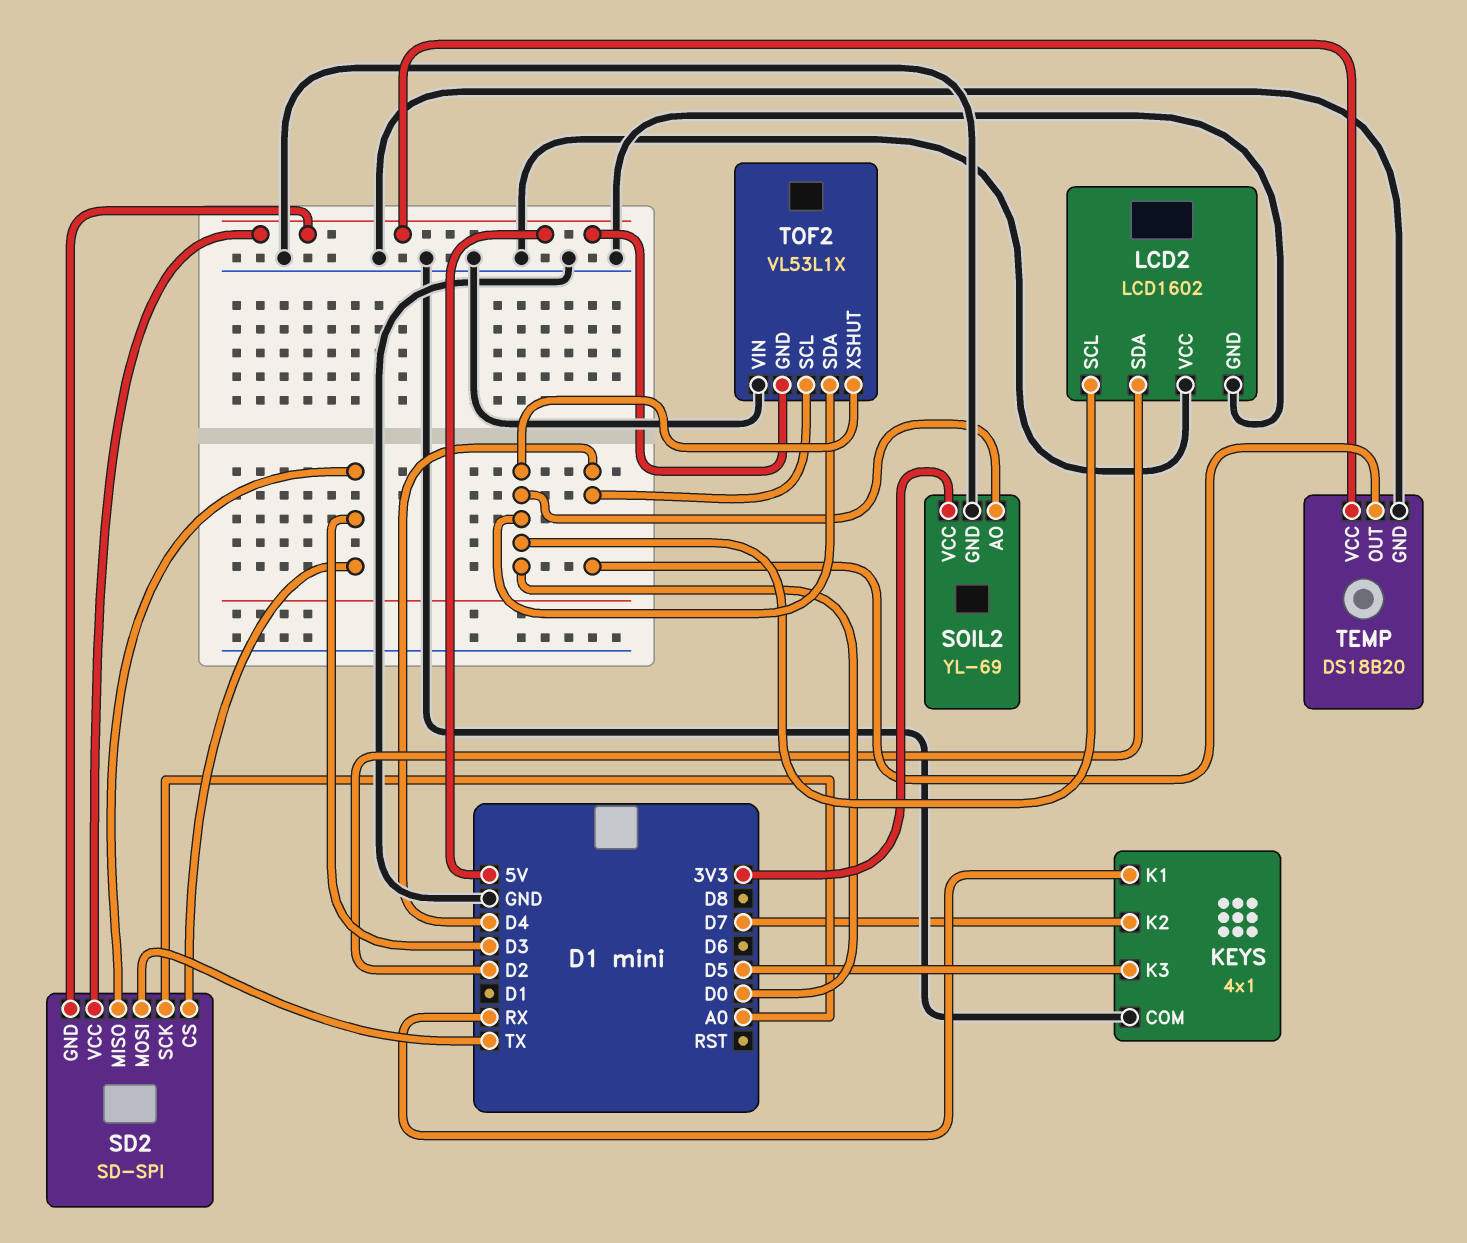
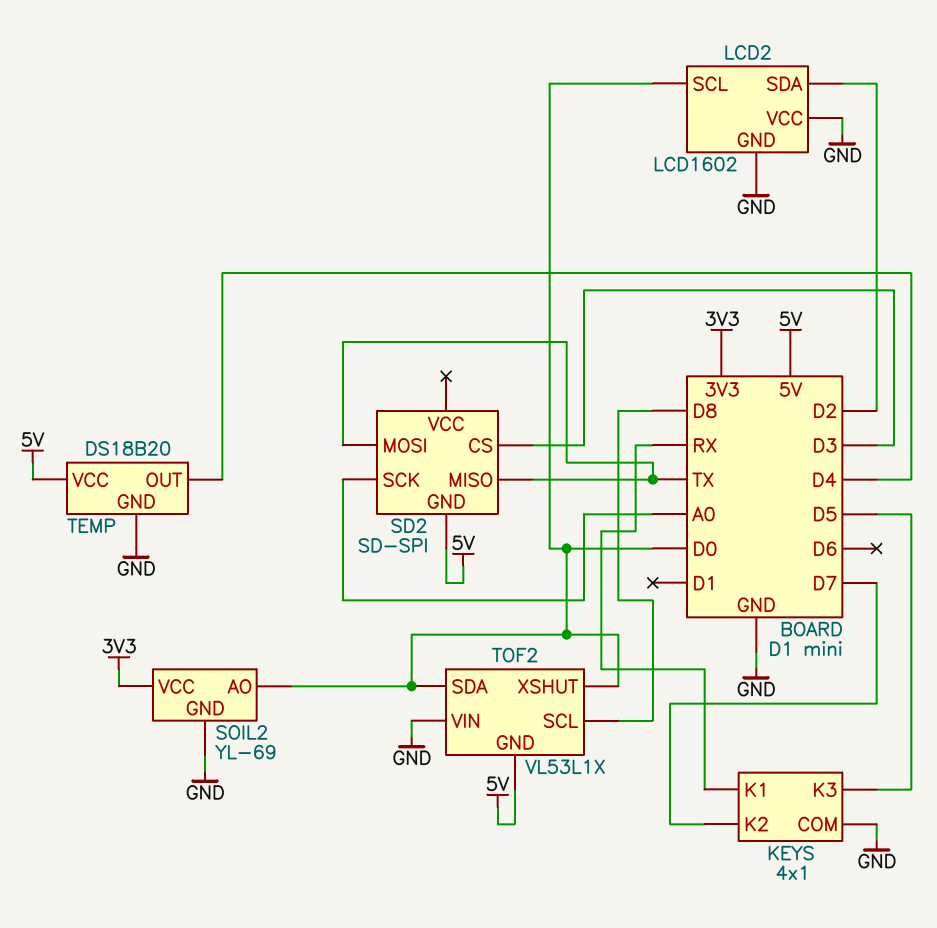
SD2 pin MISO: D3 -> TX
SD2 pin VCC: 5V -> none
TOF2 pin SCL: D4 -> D8

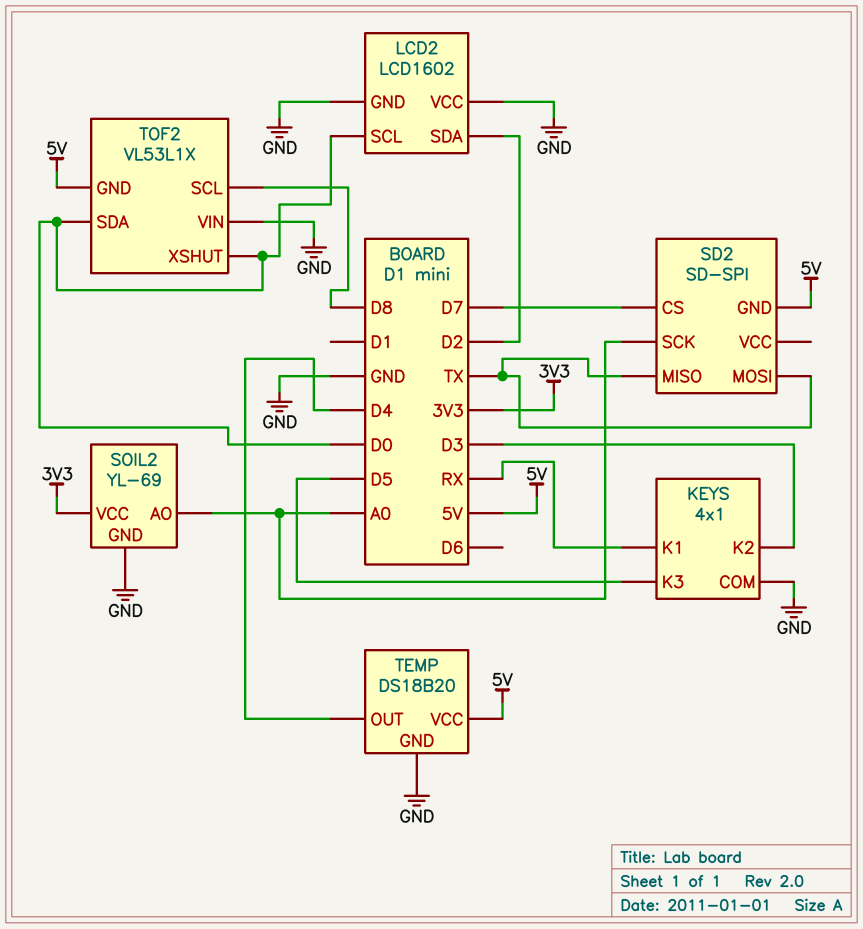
KEYS pin K2: D7 -> D3
SD2 pin CS: D3 -> D7
SOIL2 pin AO: D0 -> A0

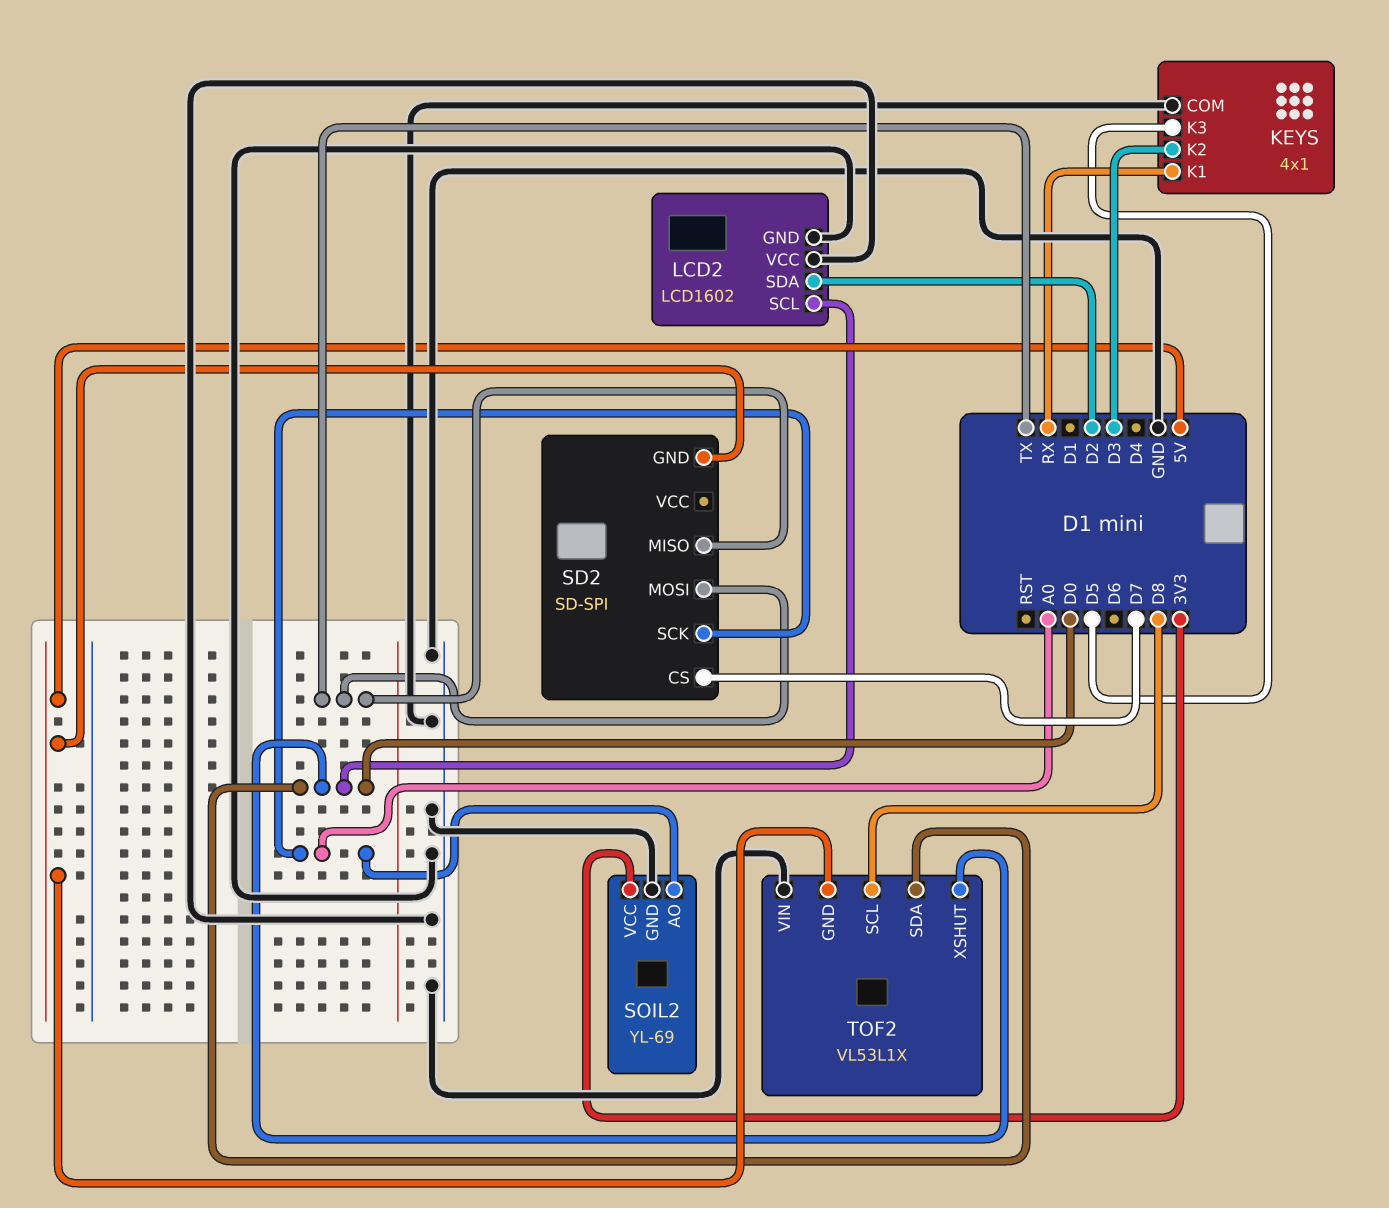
TEMP: DS18B20 -> none
TEMP pin GND: GND -> none
TEMP pin OUT: D4 -> none
TEMP pin VCC: 5V -> none

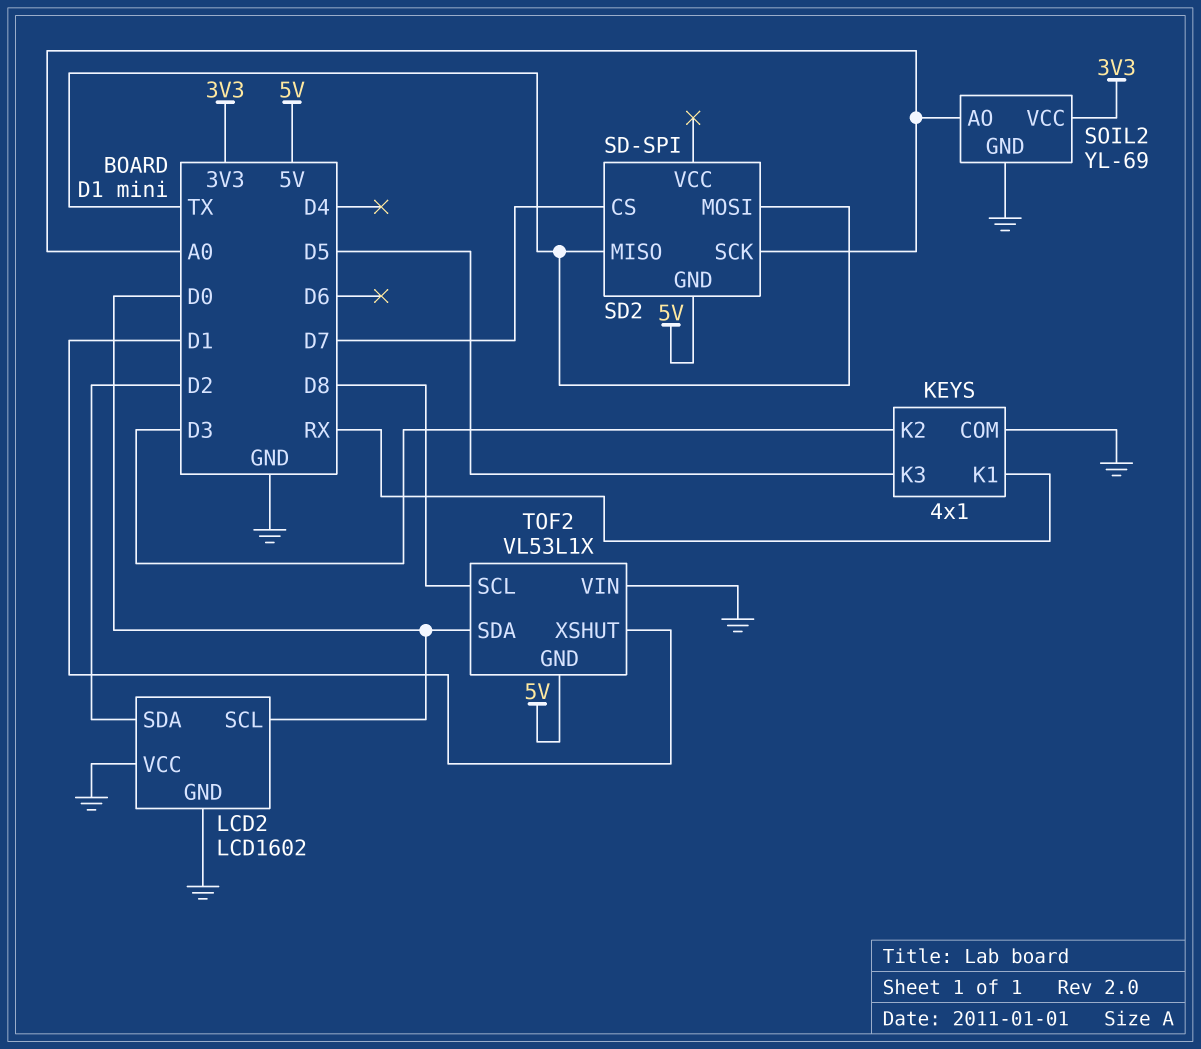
TOF2 pin XSHUT: D0 -> D1

